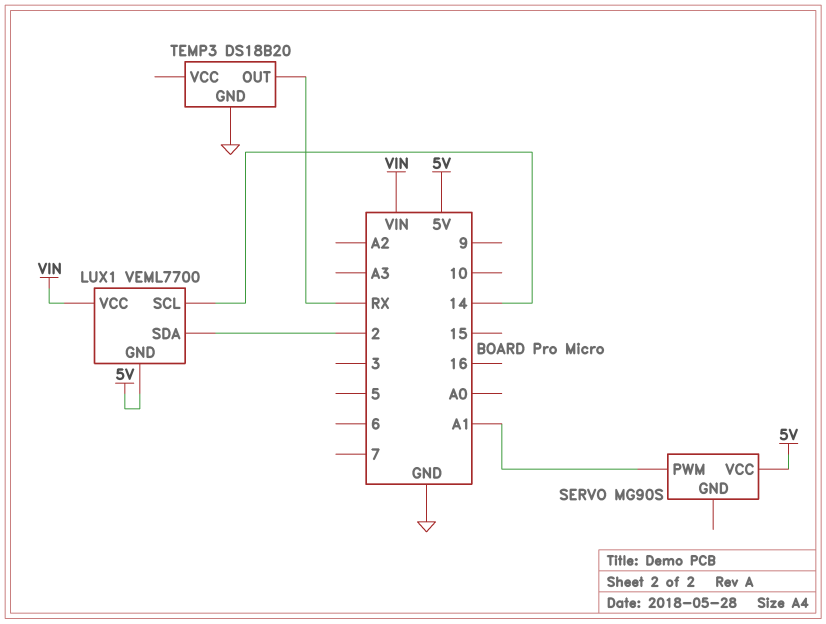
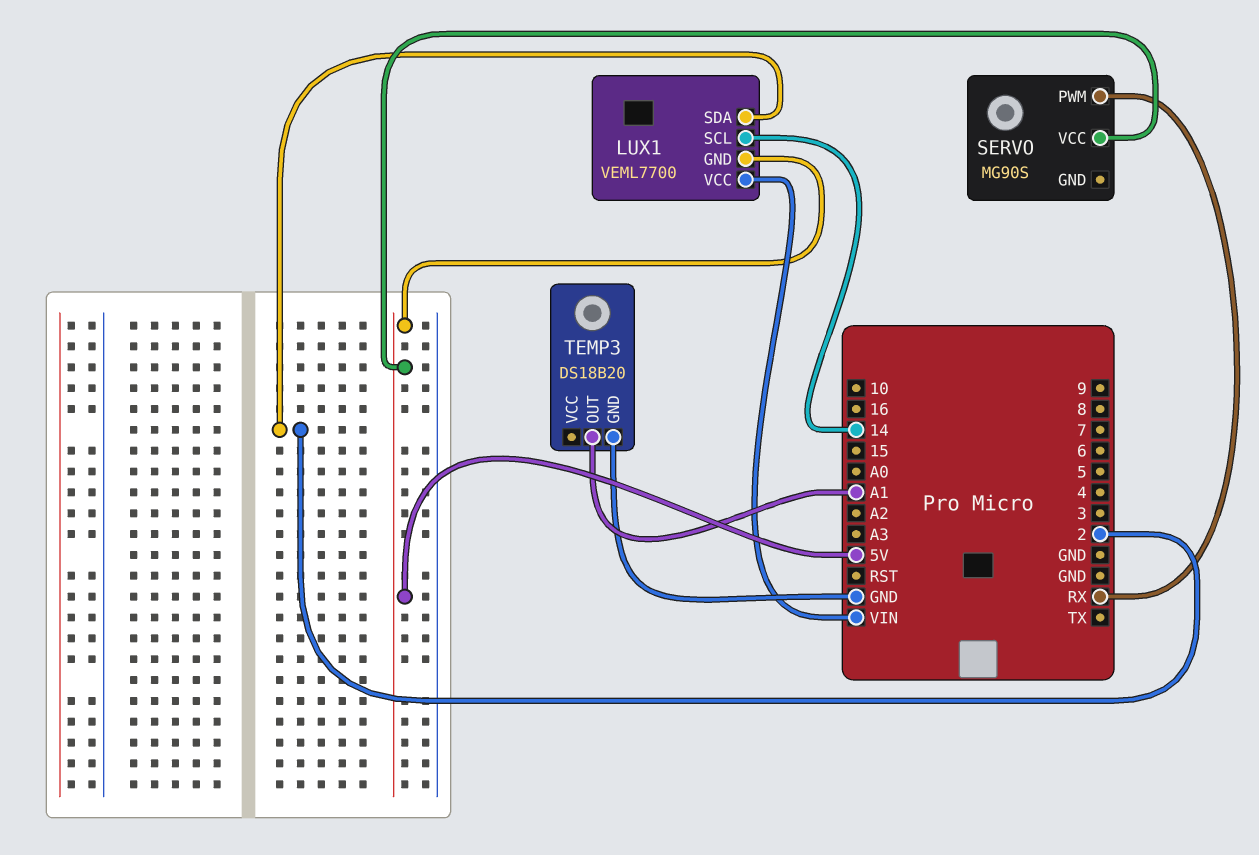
SERVO pin PWM: A1 -> RX
TEMP3 pin OUT: RX -> A1

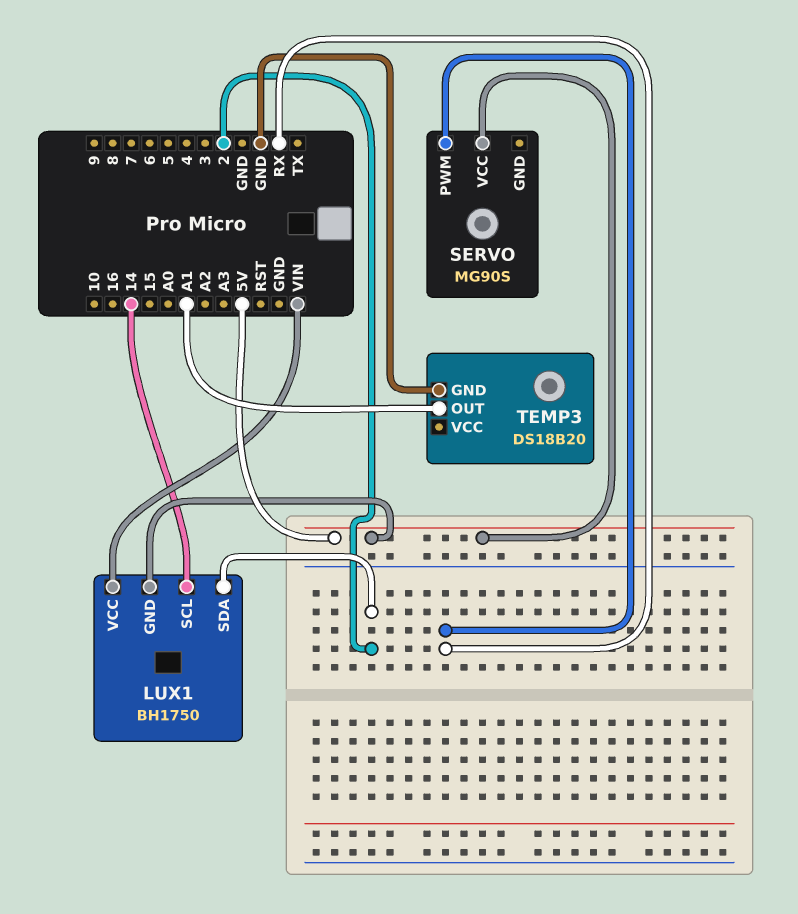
LUX1: VEML7700 -> BH1750

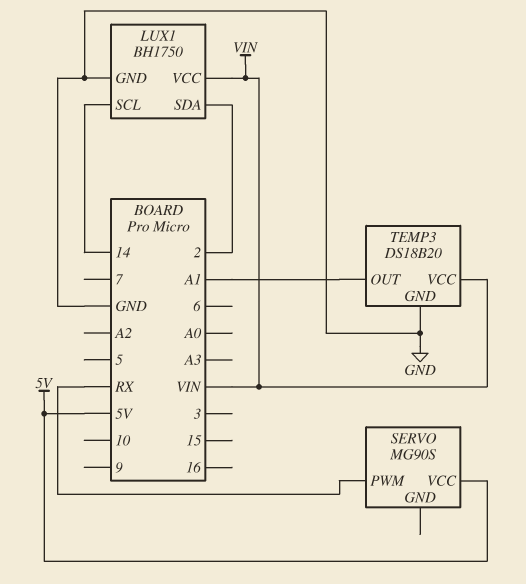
LUX1 pin GND: 5V -> GND
TEMP3 pin VCC: none -> VIN

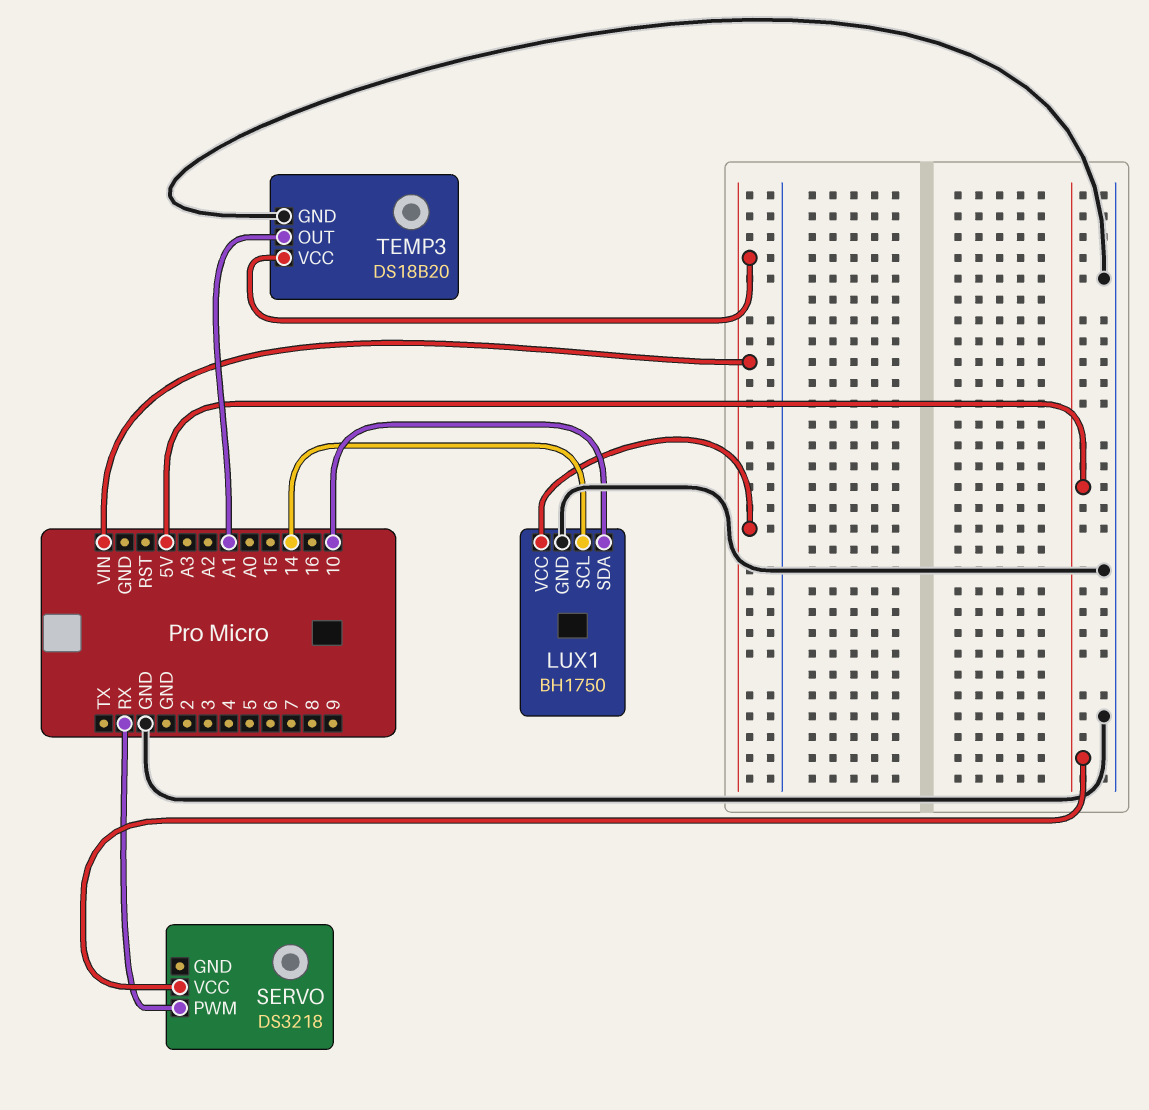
LUX1 pin SDA: 2 -> 10
SERVO: MG90S -> DS3218

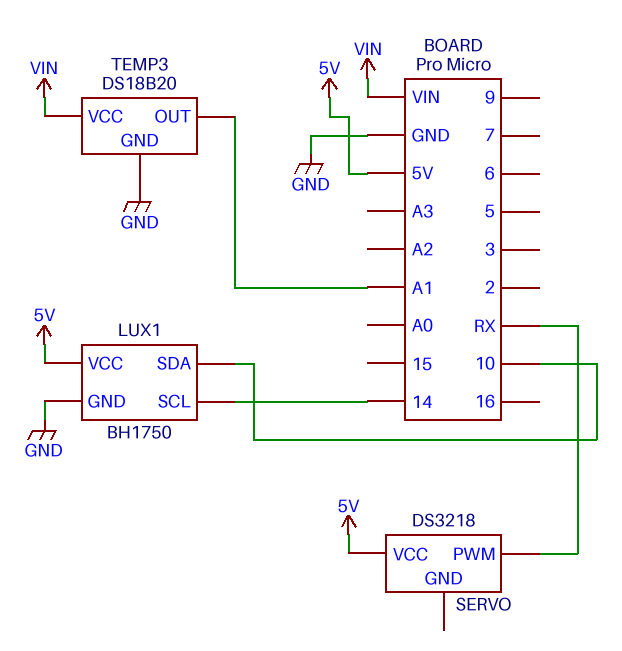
LUX1 pin VCC: VIN -> 5V

